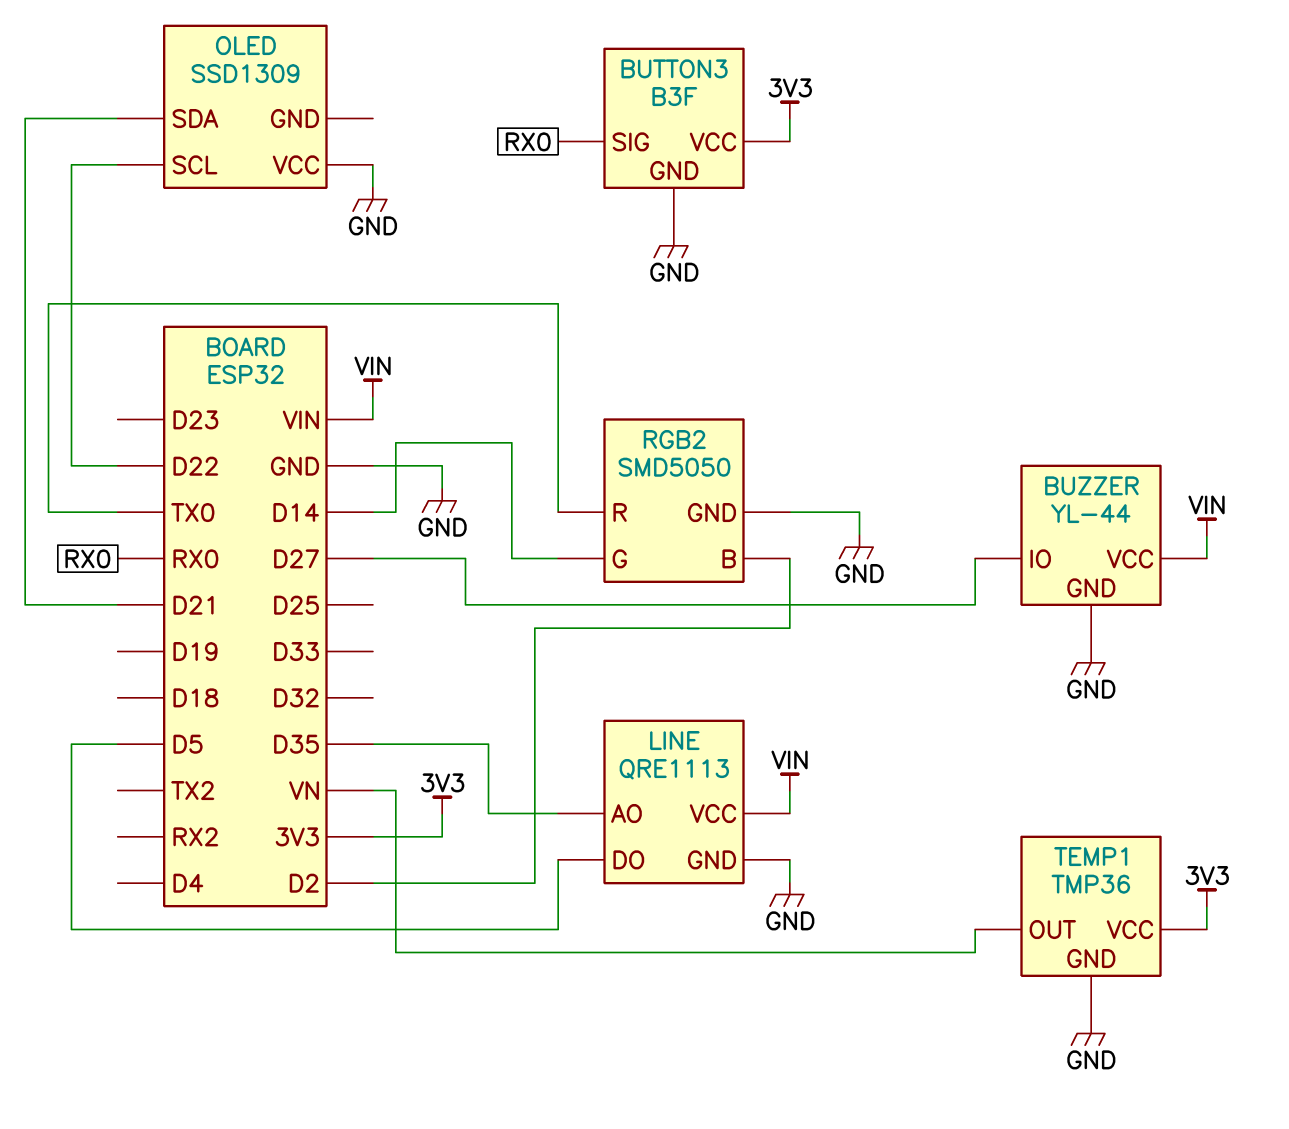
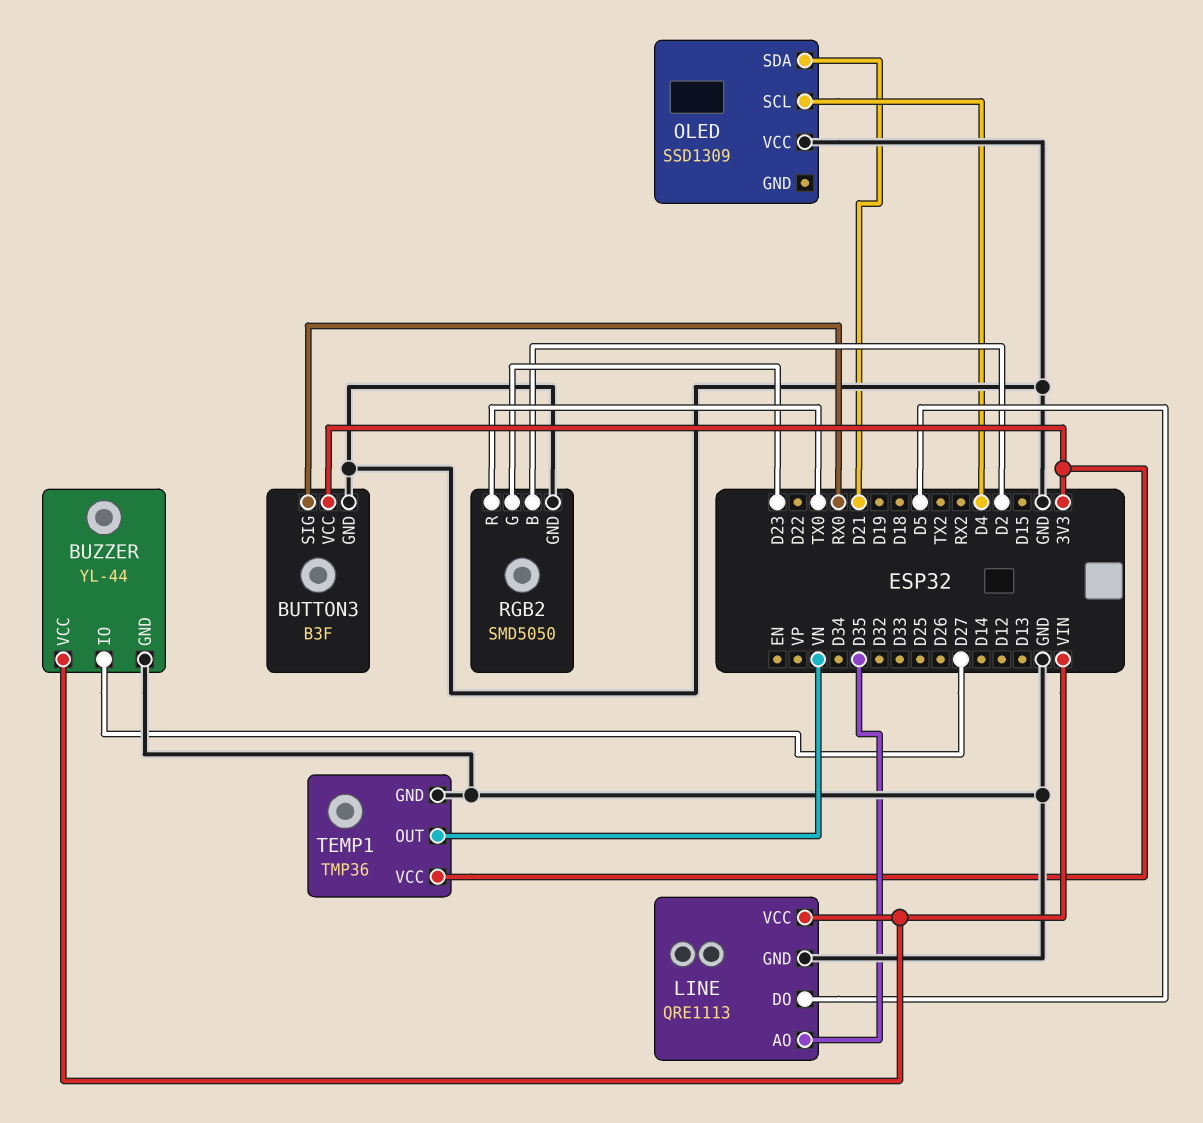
OLED pin SCL: D22 -> D4
RGB2 pin G: D14 -> D23

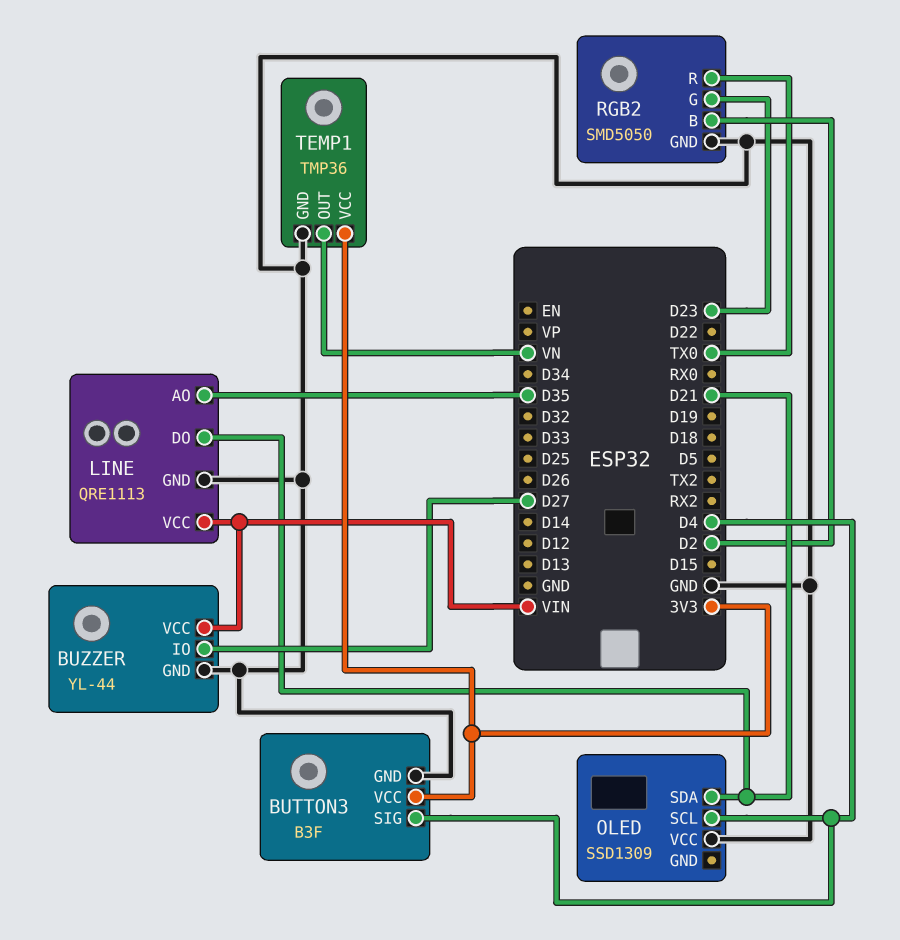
BUTTON3 pin SIG: RX0 -> D4
LINE pin DO: D5 -> D21

